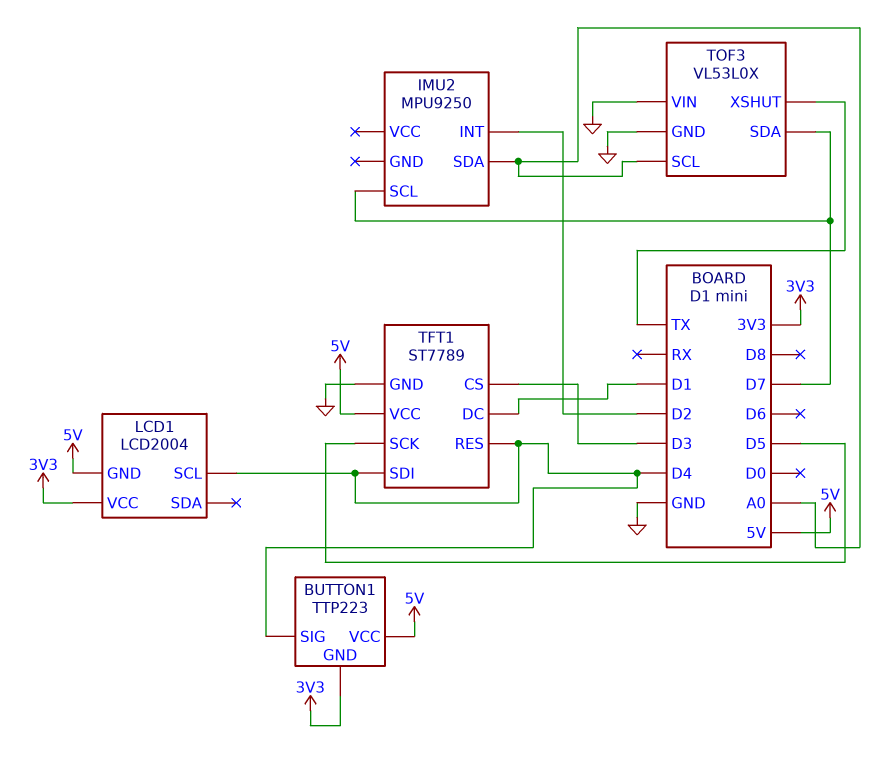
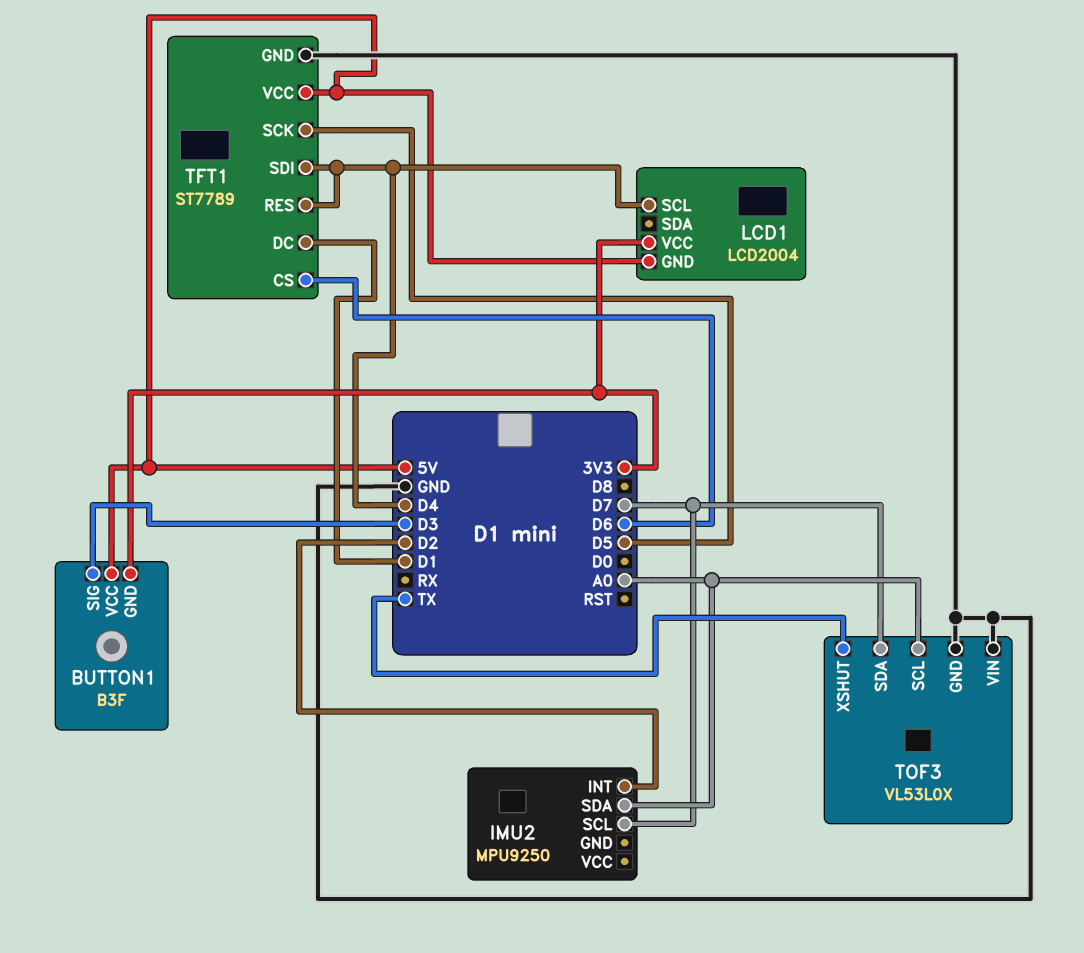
BUTTON1: TTP223 -> B3F
BUTTON1 pin SIG: D4 -> D3
TFT1 pin CS: D3 -> D6

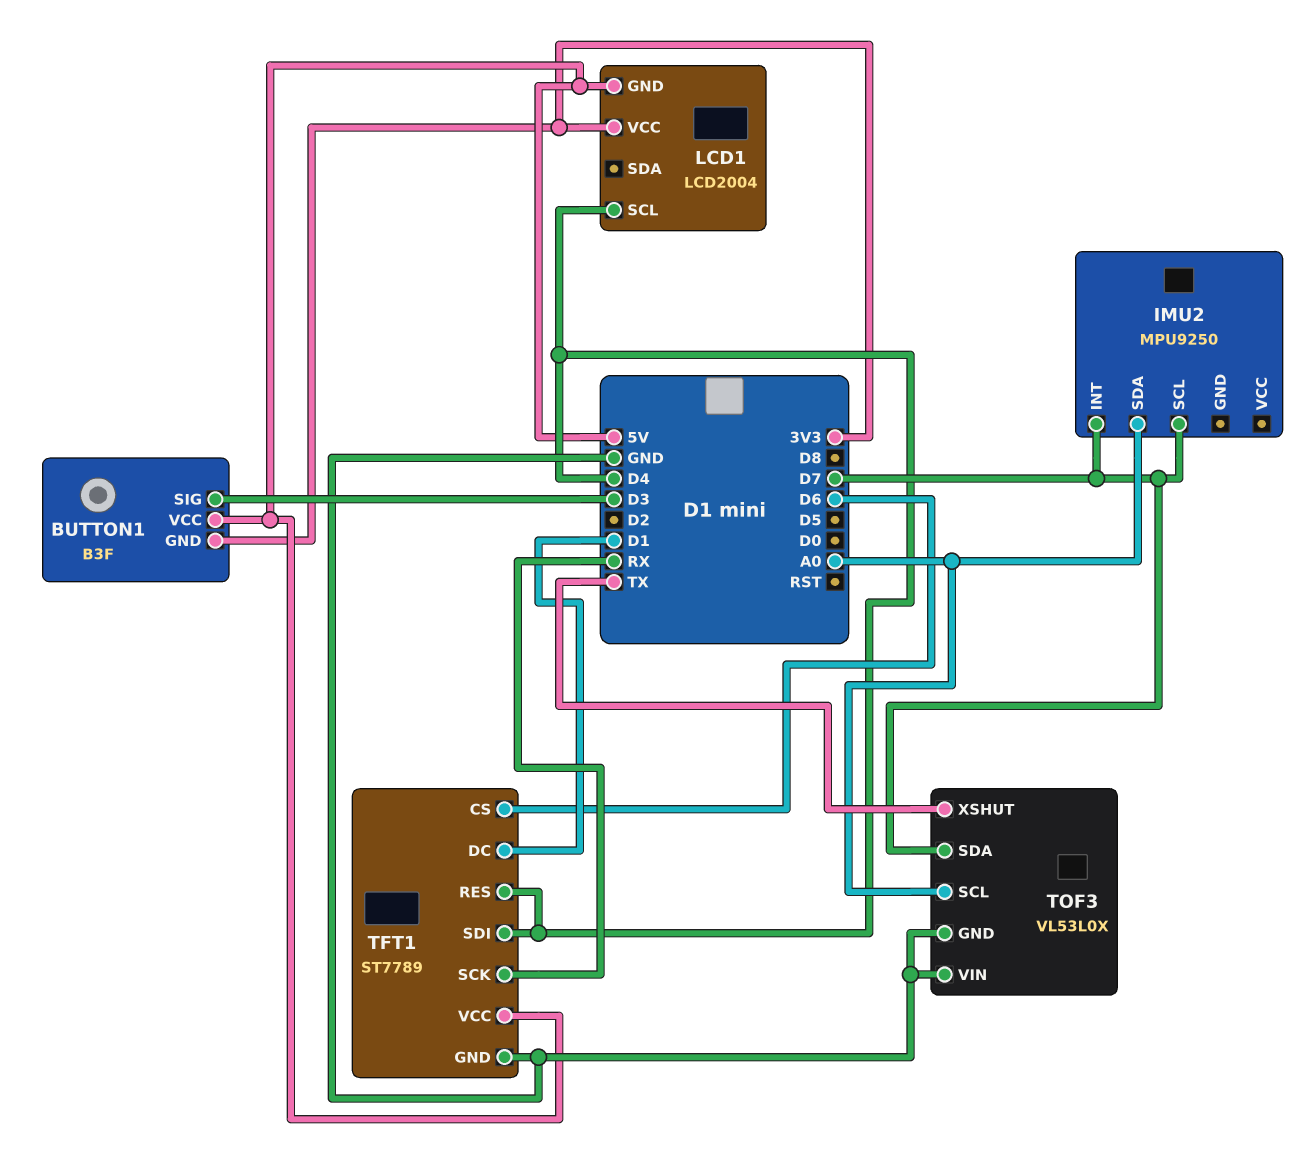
IMU2 pin INT: D2 -> D7
TFT1 pin SCK: D5 -> RX

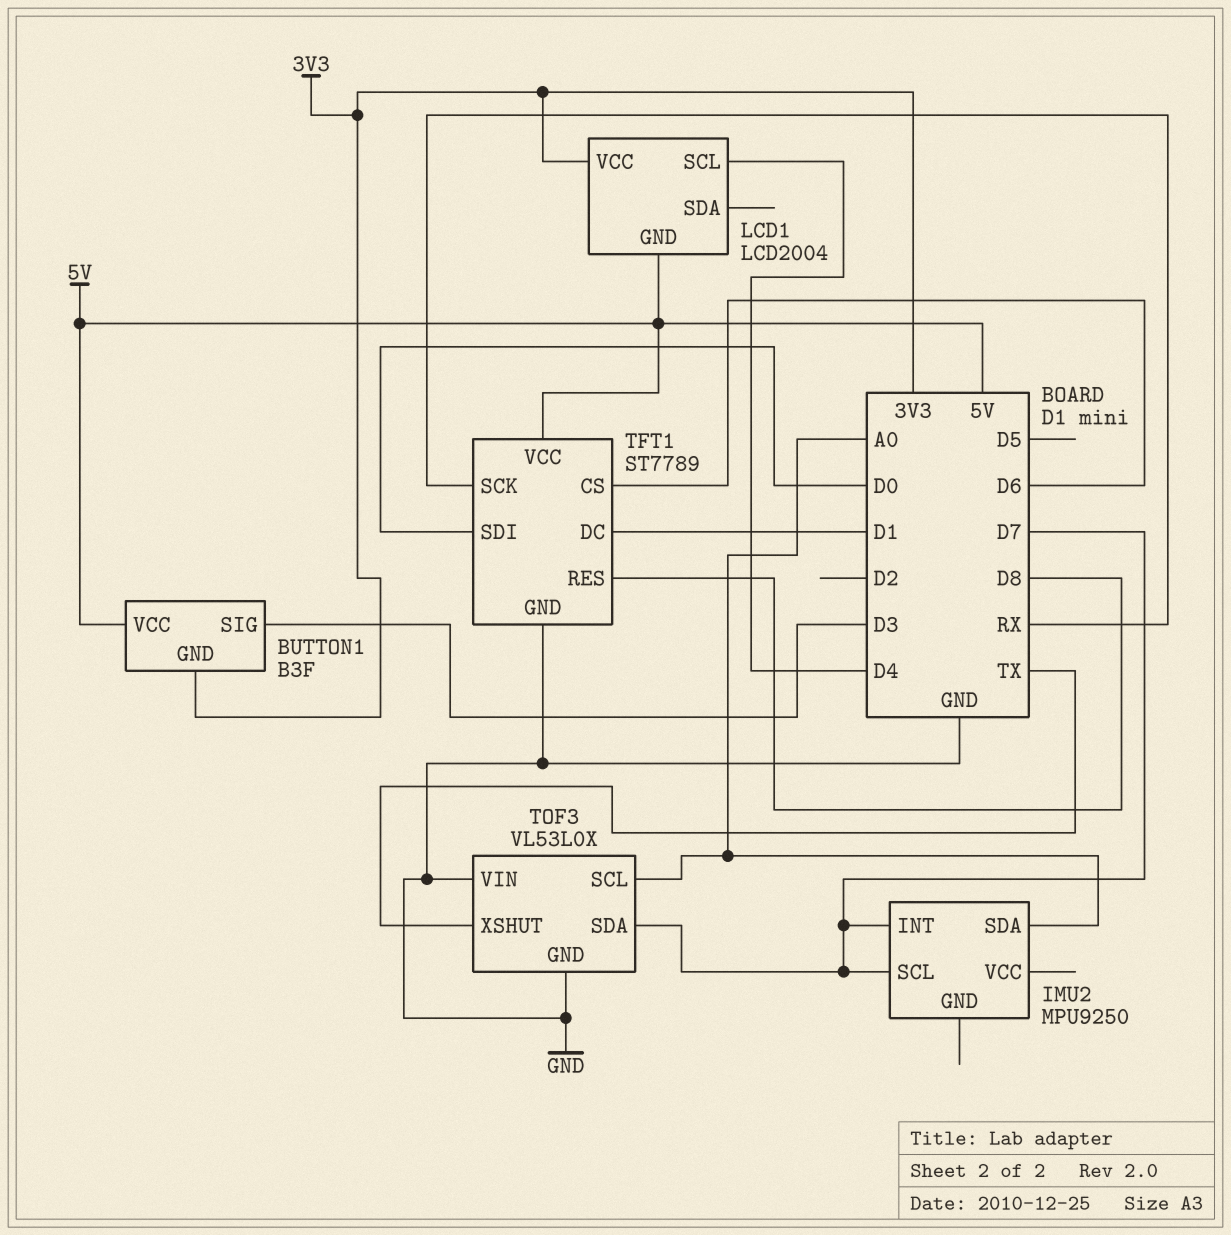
TFT1 pin RES: D4 -> D8
TFT1 pin SDI: D4 -> D0

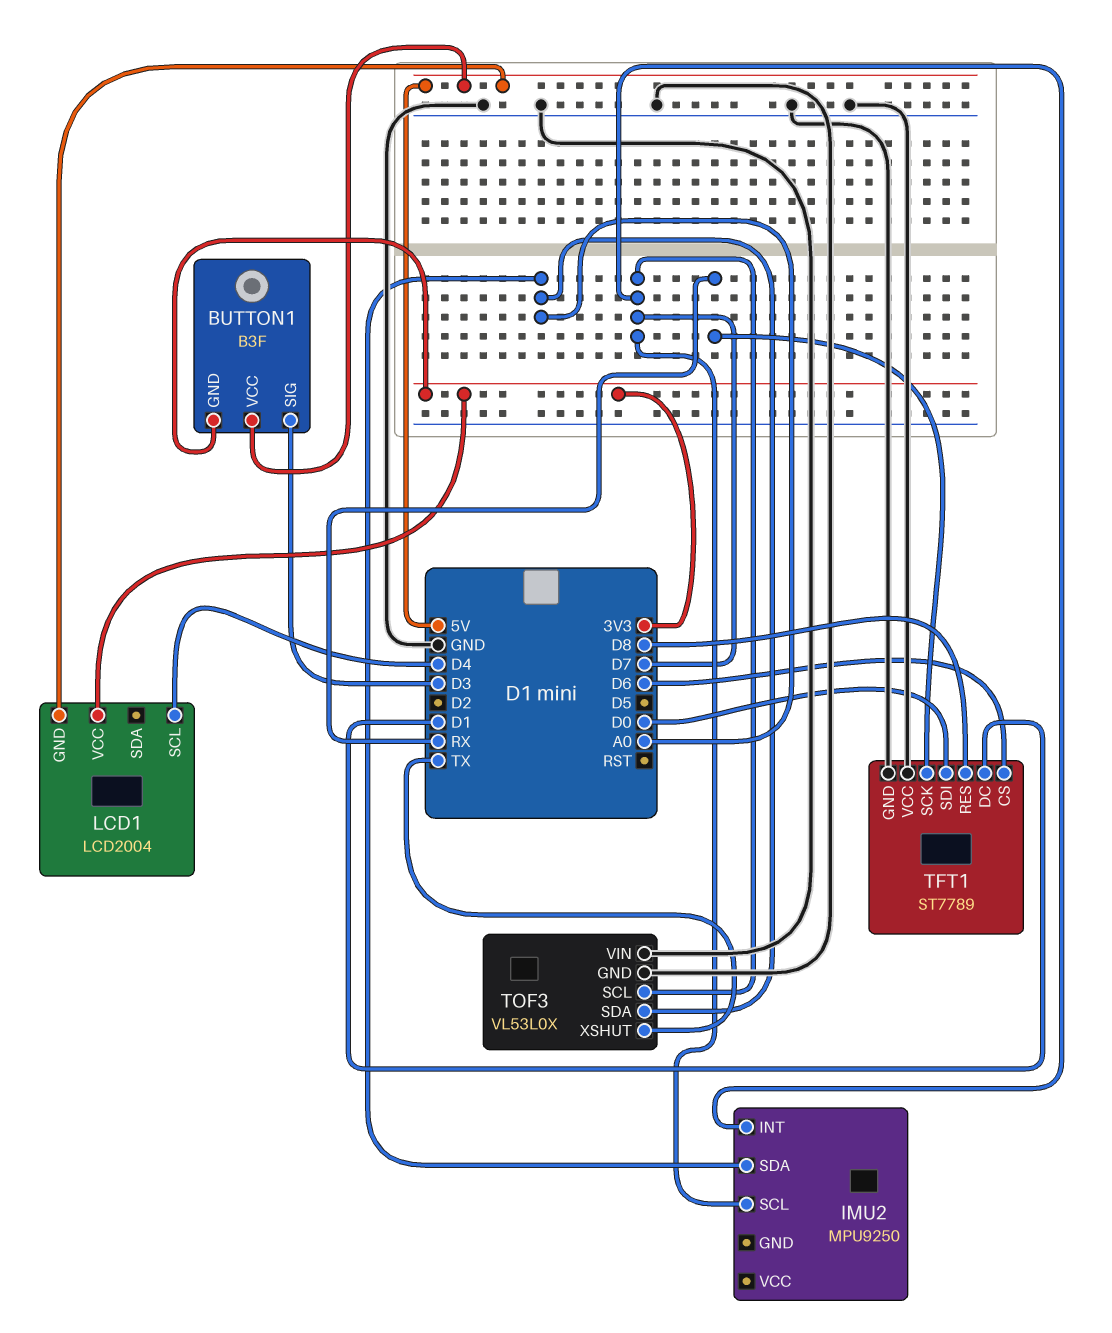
TFT1 pin VCC: 5V -> GND
TOF3 pin SCL: A0 -> D7
TOF3 pin SDA: D7 -> A0

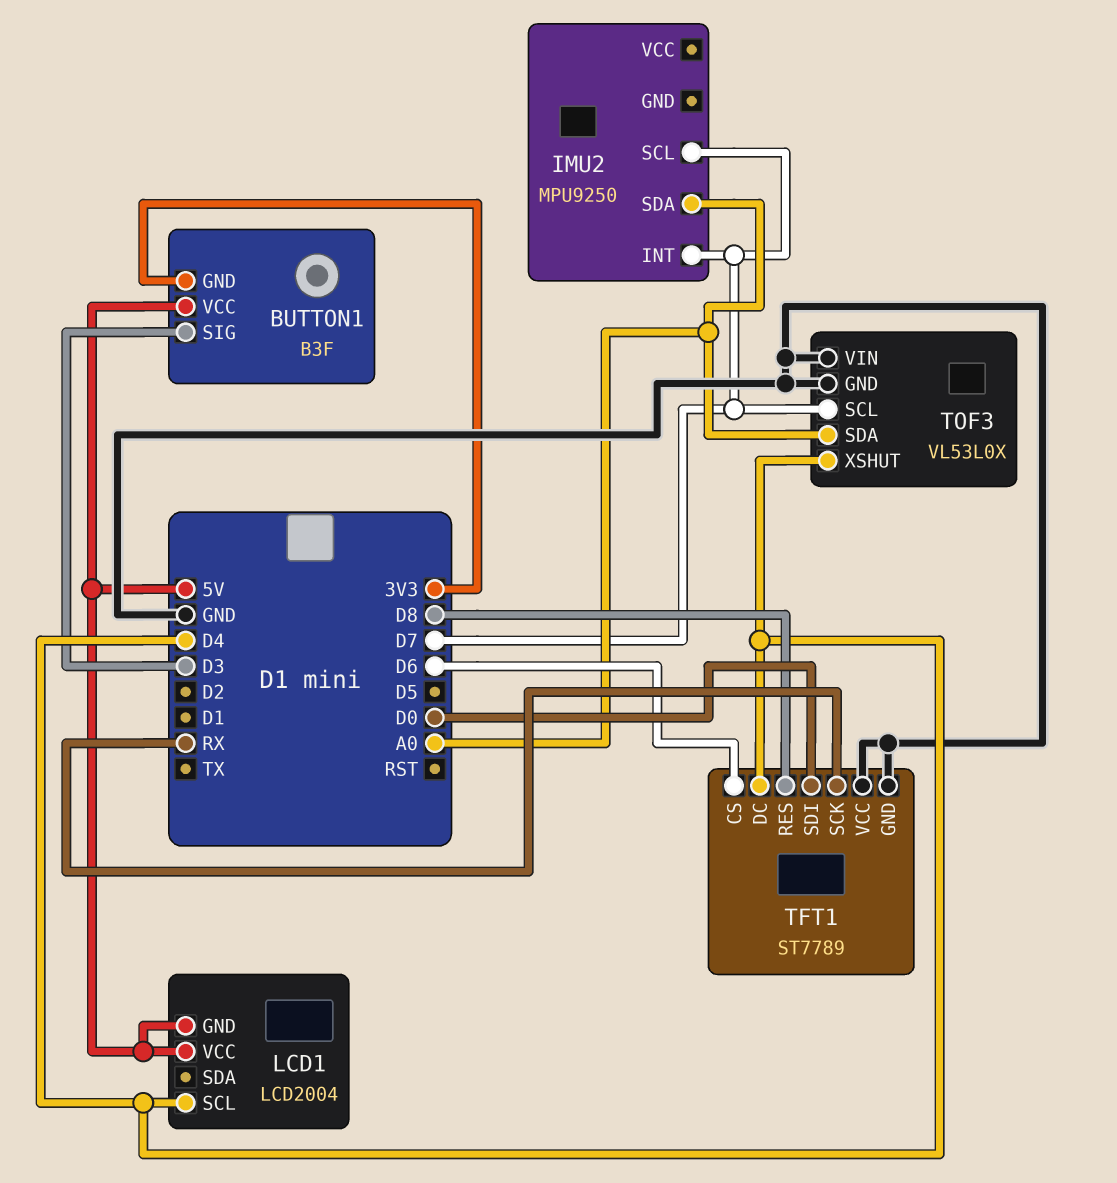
LCD1 pin VCC: 3V3 -> 5V
TFT1 pin DC: D1 -> D4
TOF3 pin XSHUT: TX -> D4

